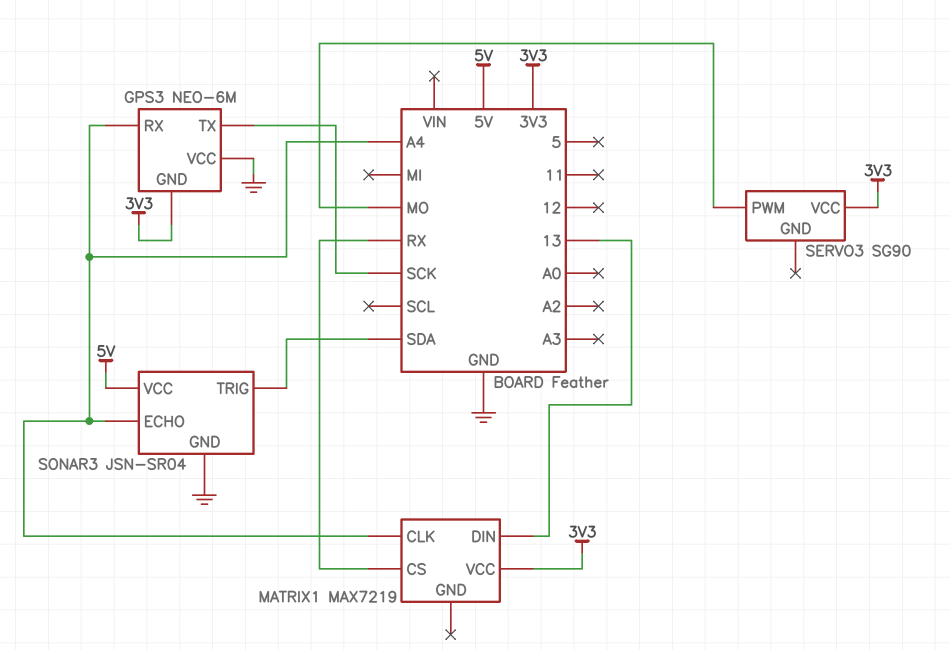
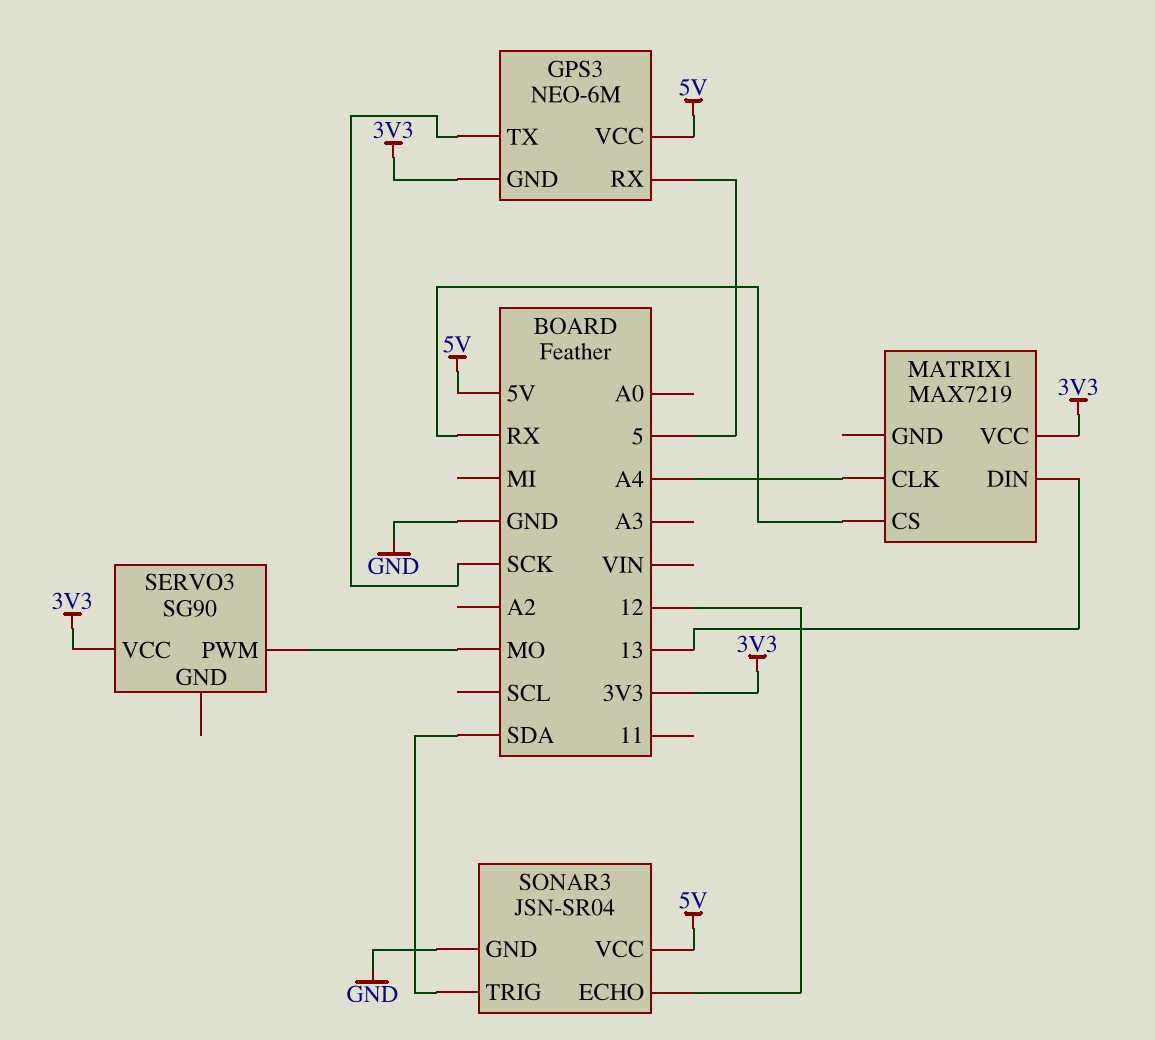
GPS3 pin RX: A4 -> 5
GPS3 pin VCC: GND -> 5V
SONAR3 pin ECHO: A4 -> 12

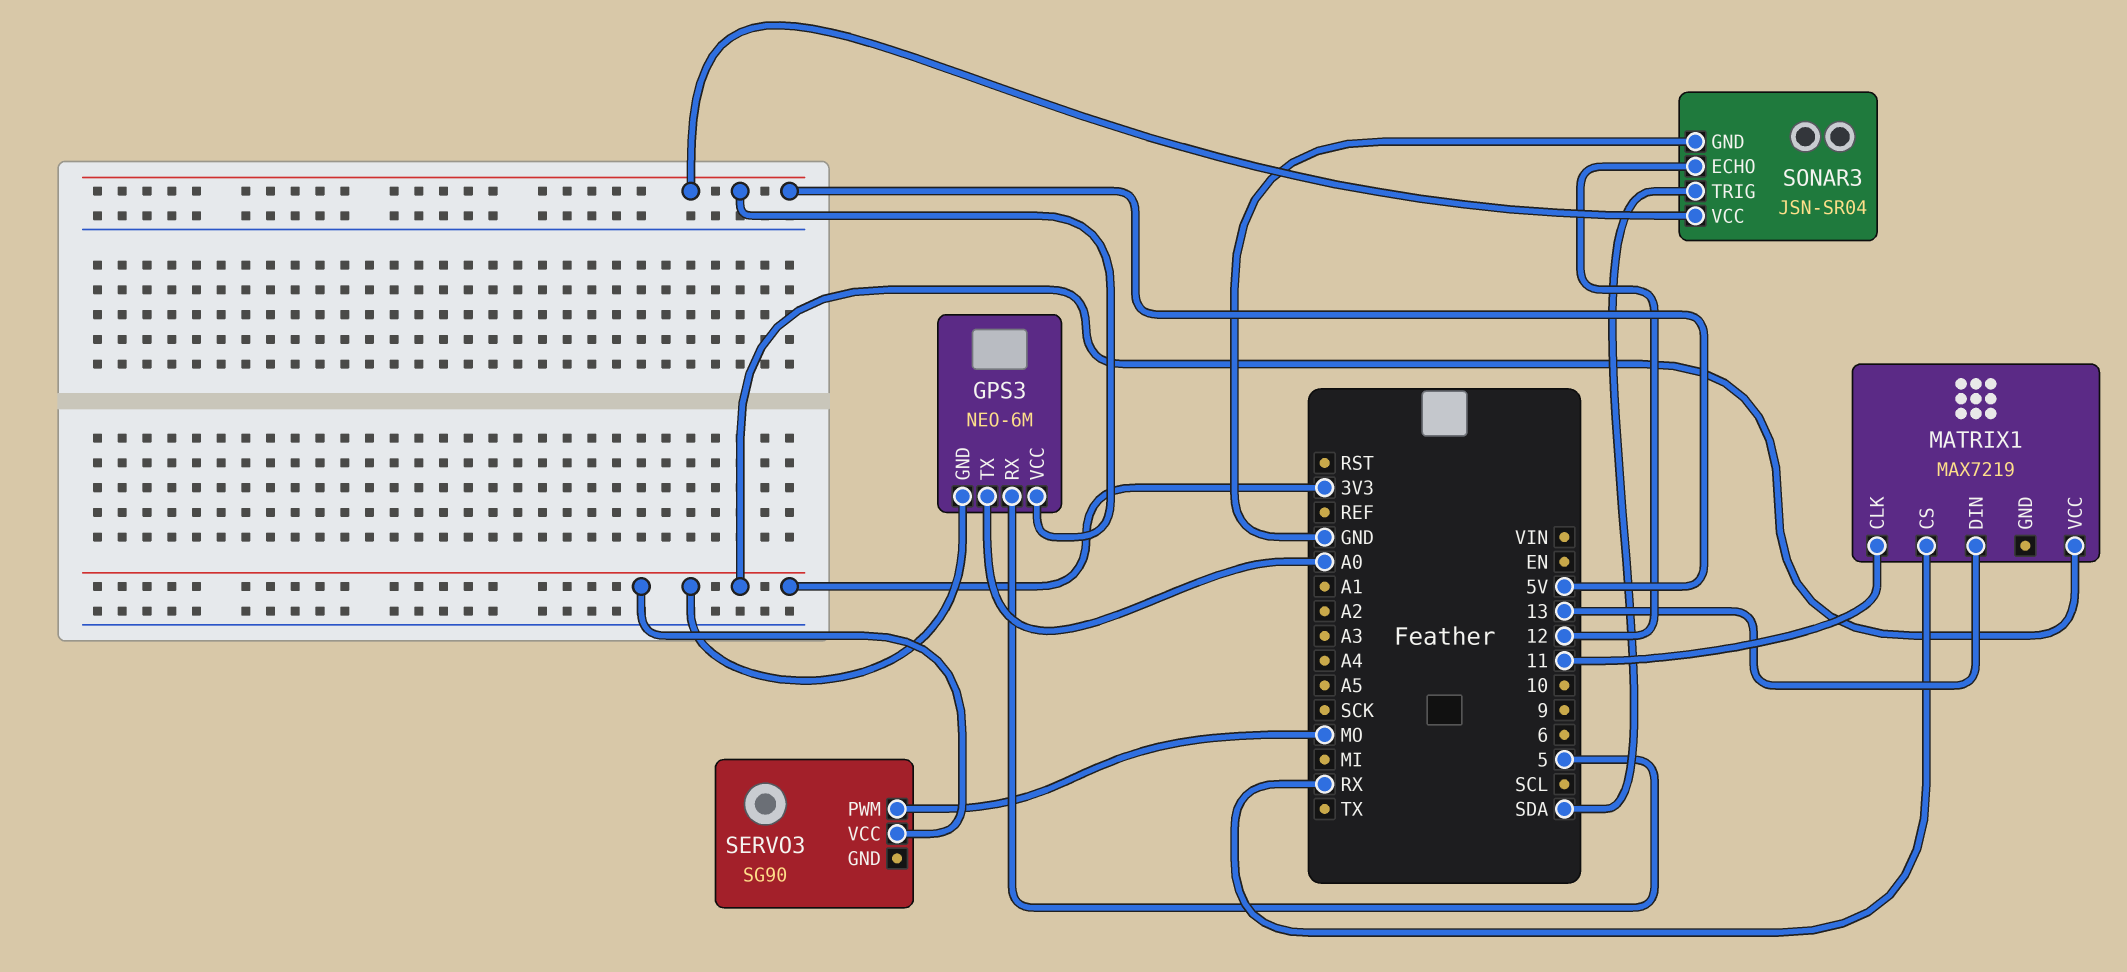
GPS3 pin TX: SCK -> A0
MATRIX1 pin CLK: A4 -> 11

